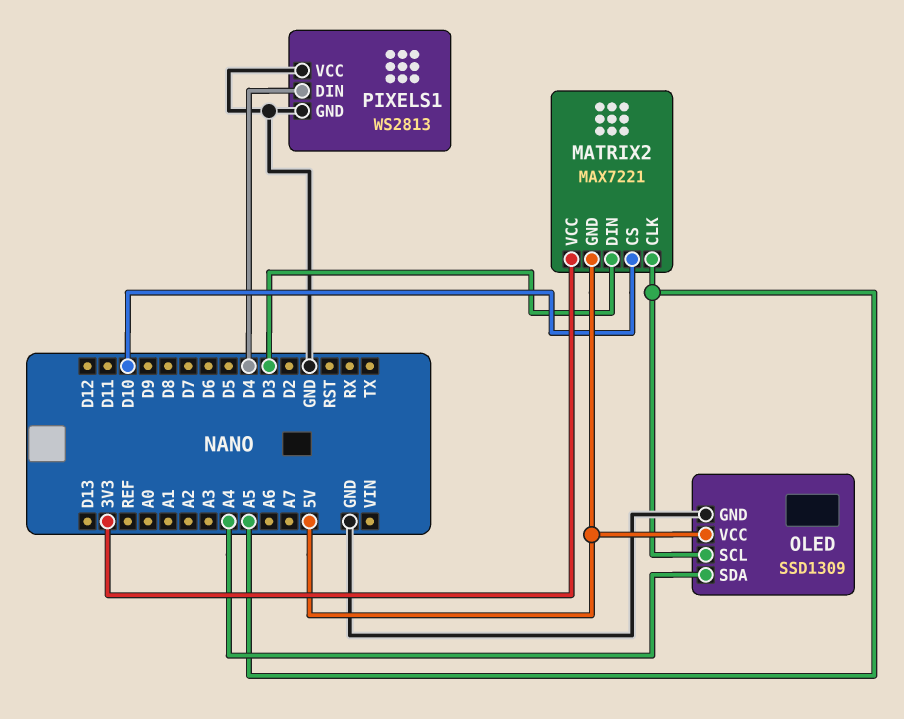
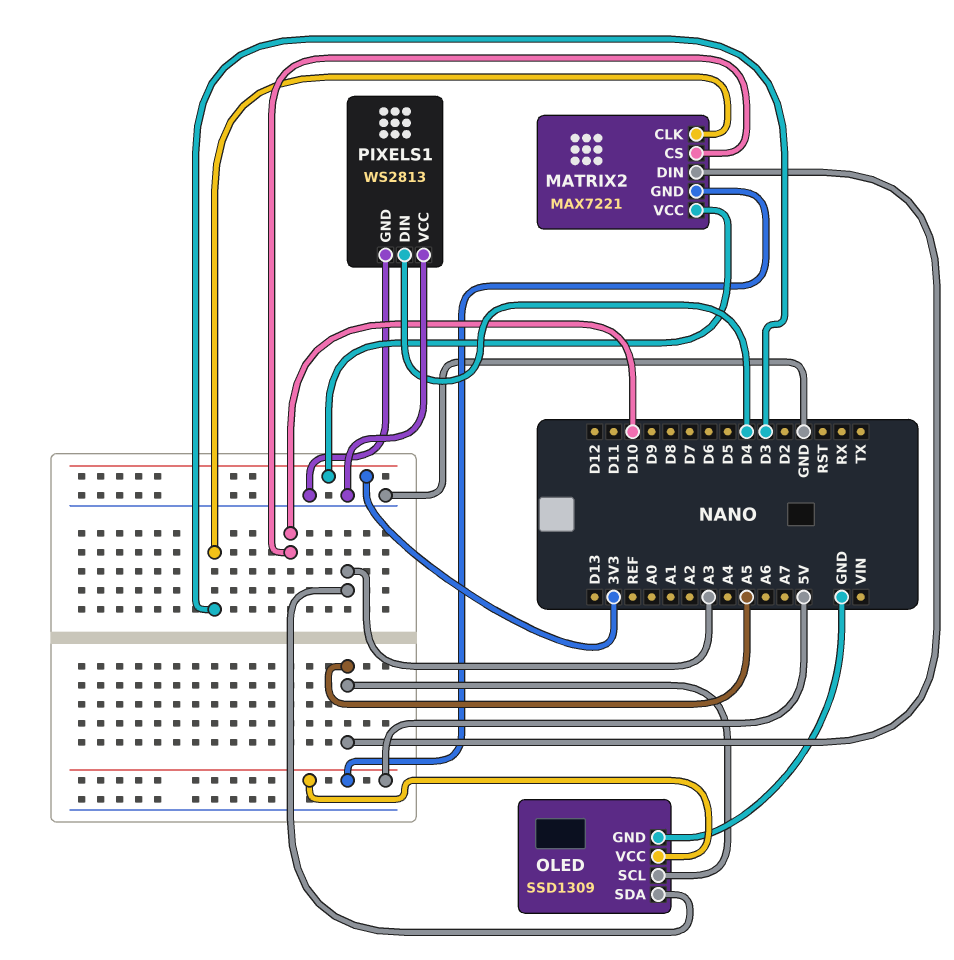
MATRIX2 pin CLK: A5 -> D3
MATRIX2 pin DIN: D3 -> A5
OLED pin SDA: A4 -> A3

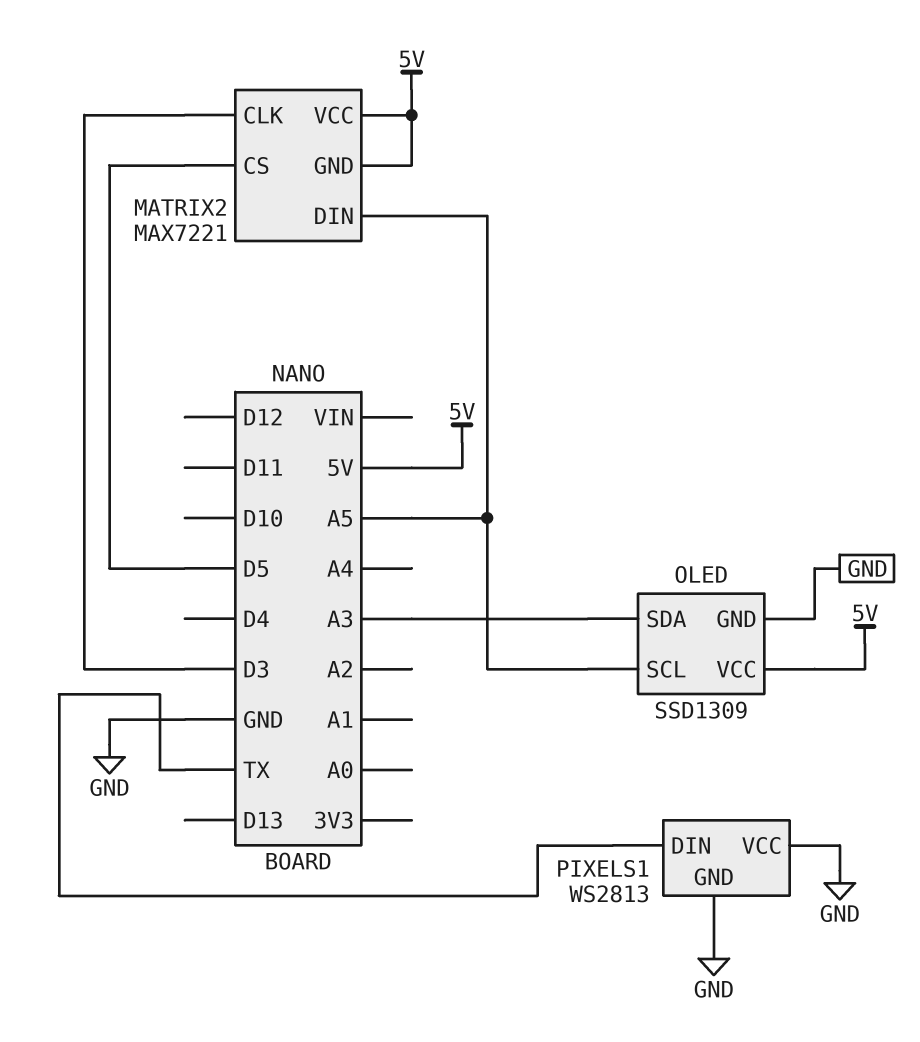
MATRIX2 pin CS: D10 -> D5
MATRIX2 pin VCC: 3V3 -> 5V
PIXELS1 pin DIN: D4 -> TX

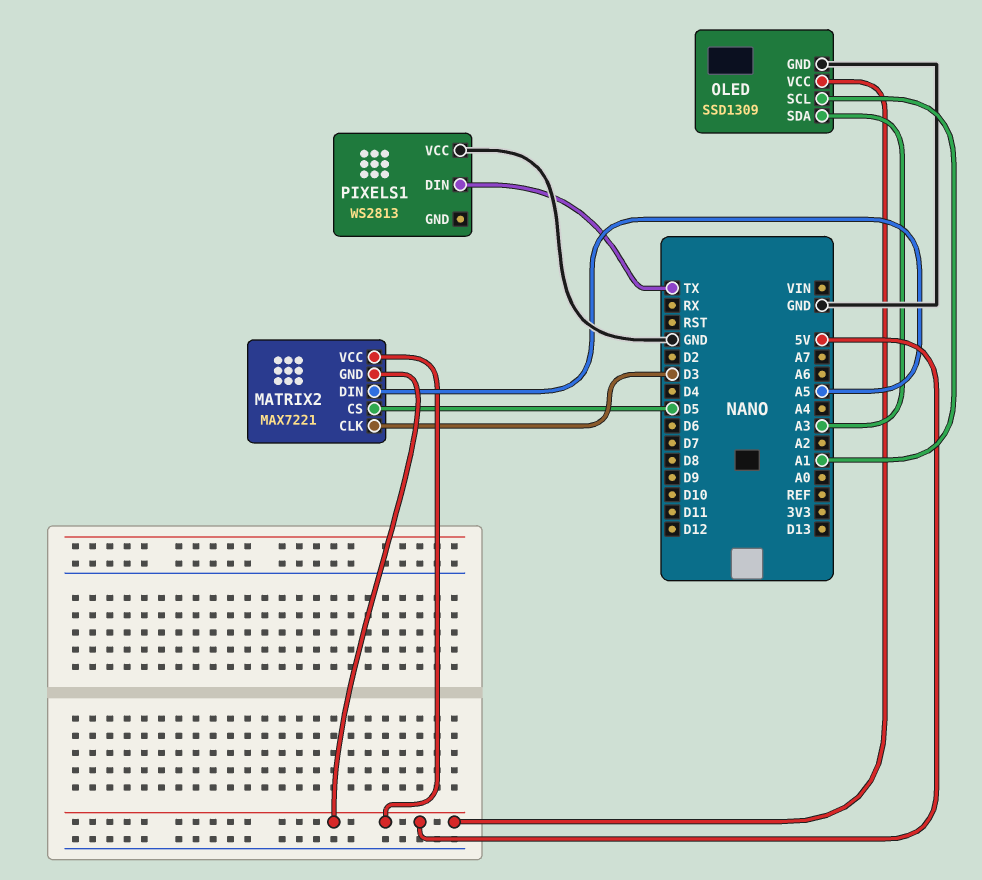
OLED pin SCL: A5 -> A1
PIXELS1 pin GND: GND -> none

